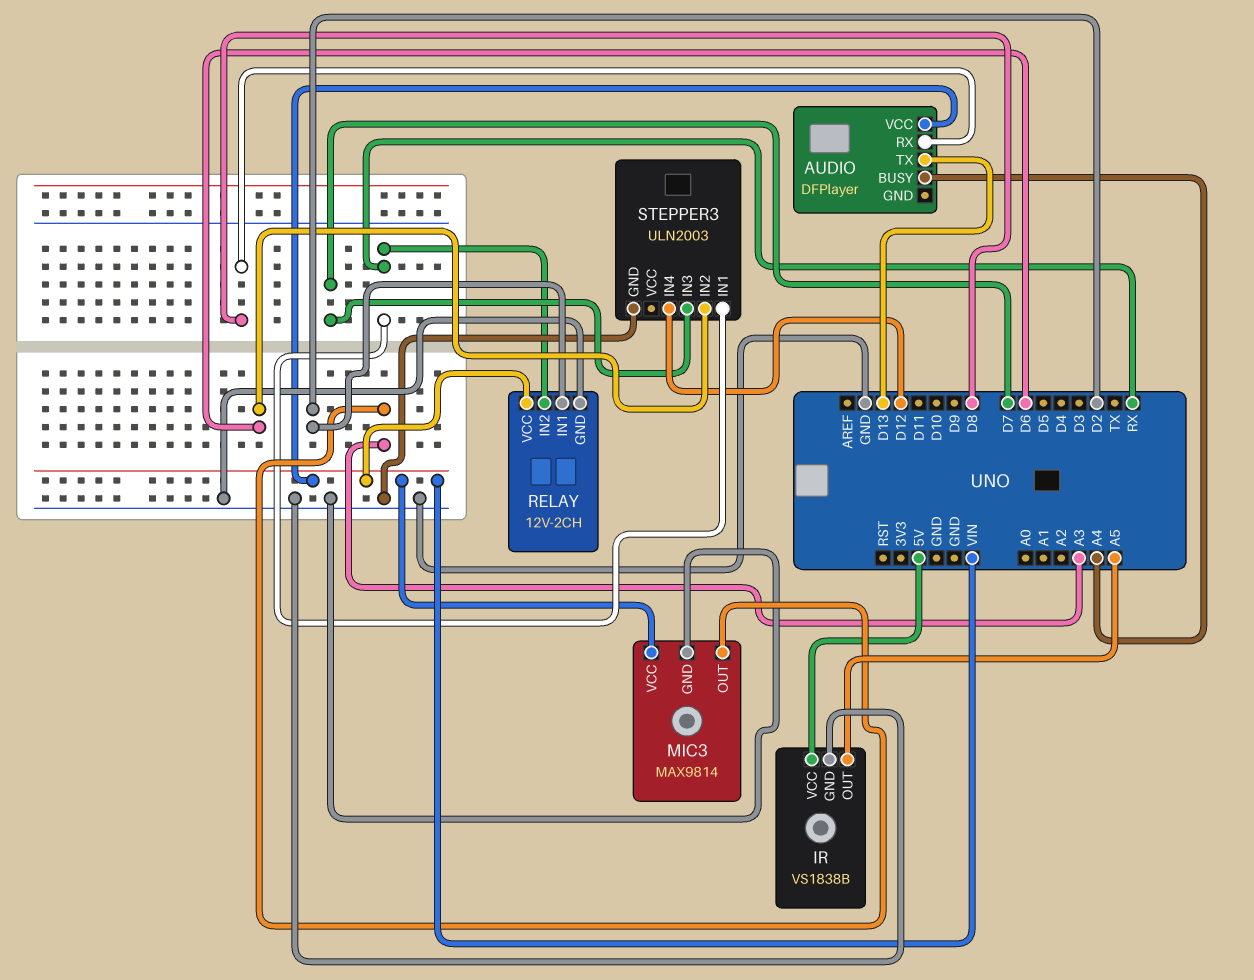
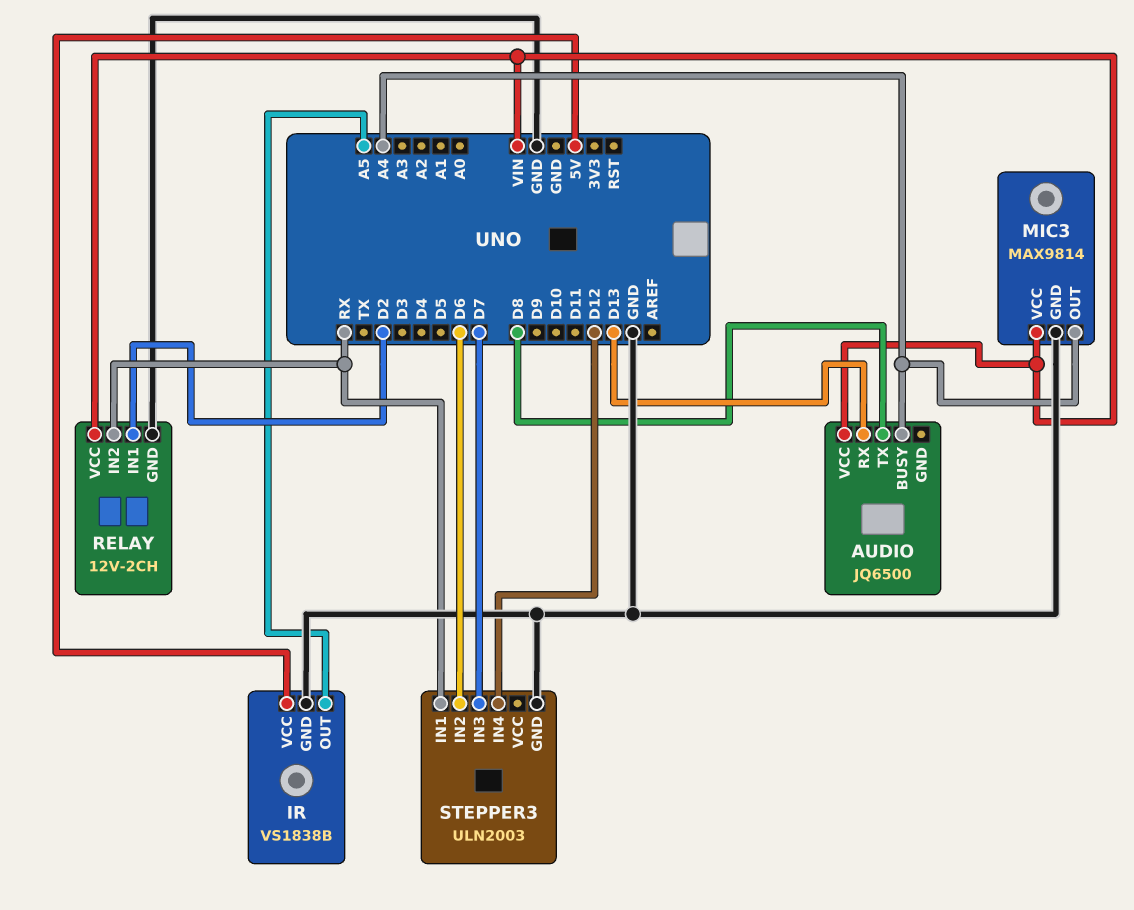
AUDIO: DFPlayer -> JQ6500
AUDIO pin RX: D8 -> D13
AUDIO pin TX: D13 -> D8
MIC3 pin OUT: A3 -> A4

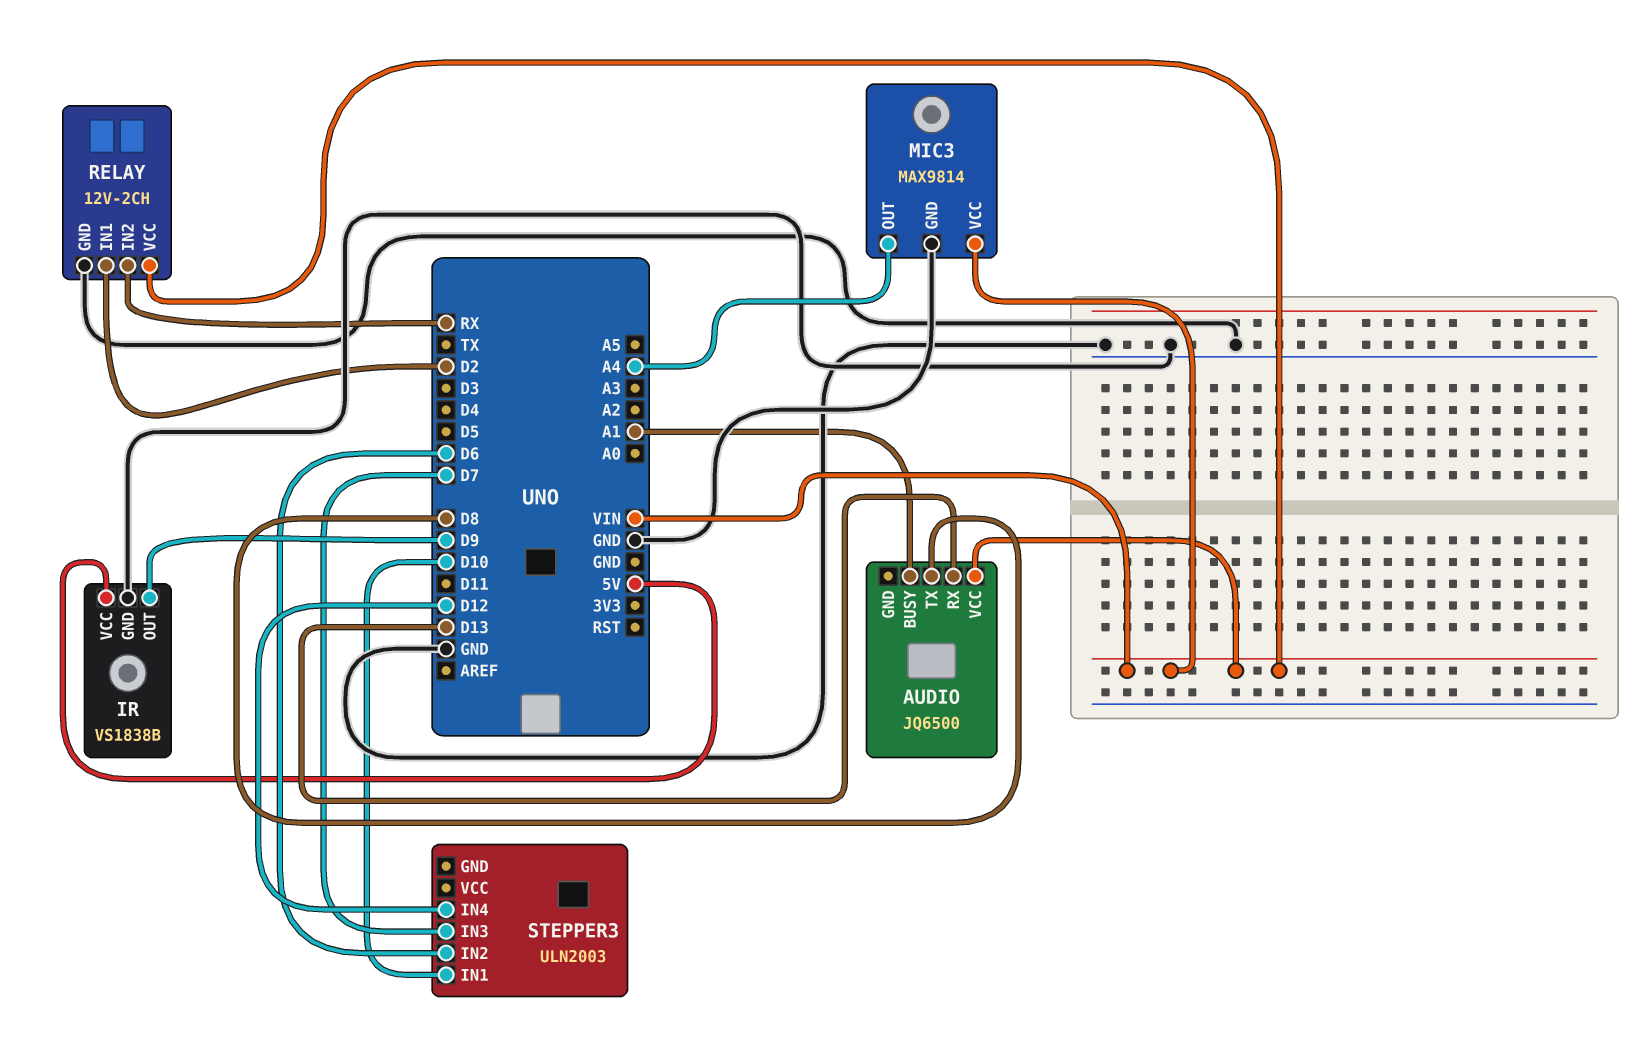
AUDIO pin BUSY: A4 -> A1
IR pin OUT: A5 -> D9
STEPPER3 pin GND: GND -> none
STEPPER3 pin IN1: RX -> D10

